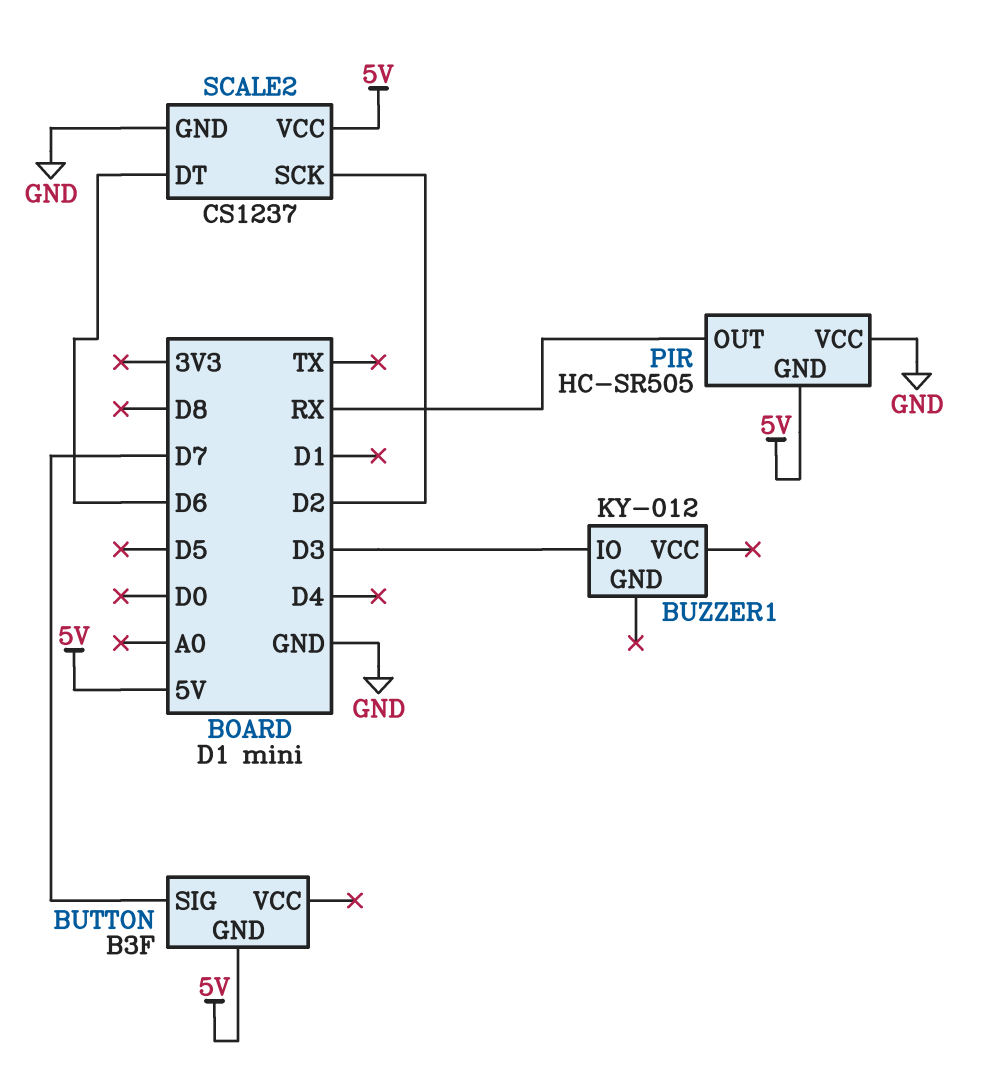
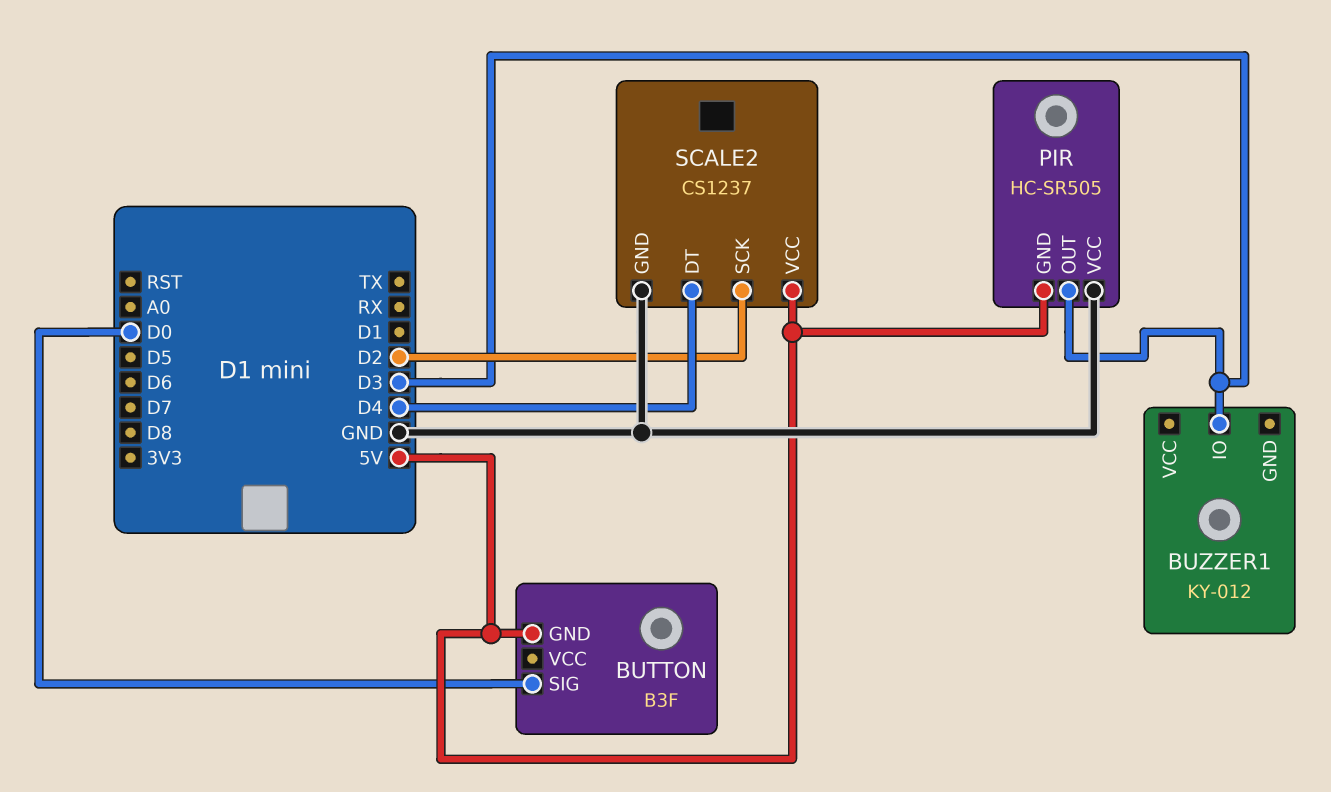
BUTTON pin SIG: D7 -> D0
PIR pin OUT: RX -> D3
SCALE2 pin DT: D6 -> D4

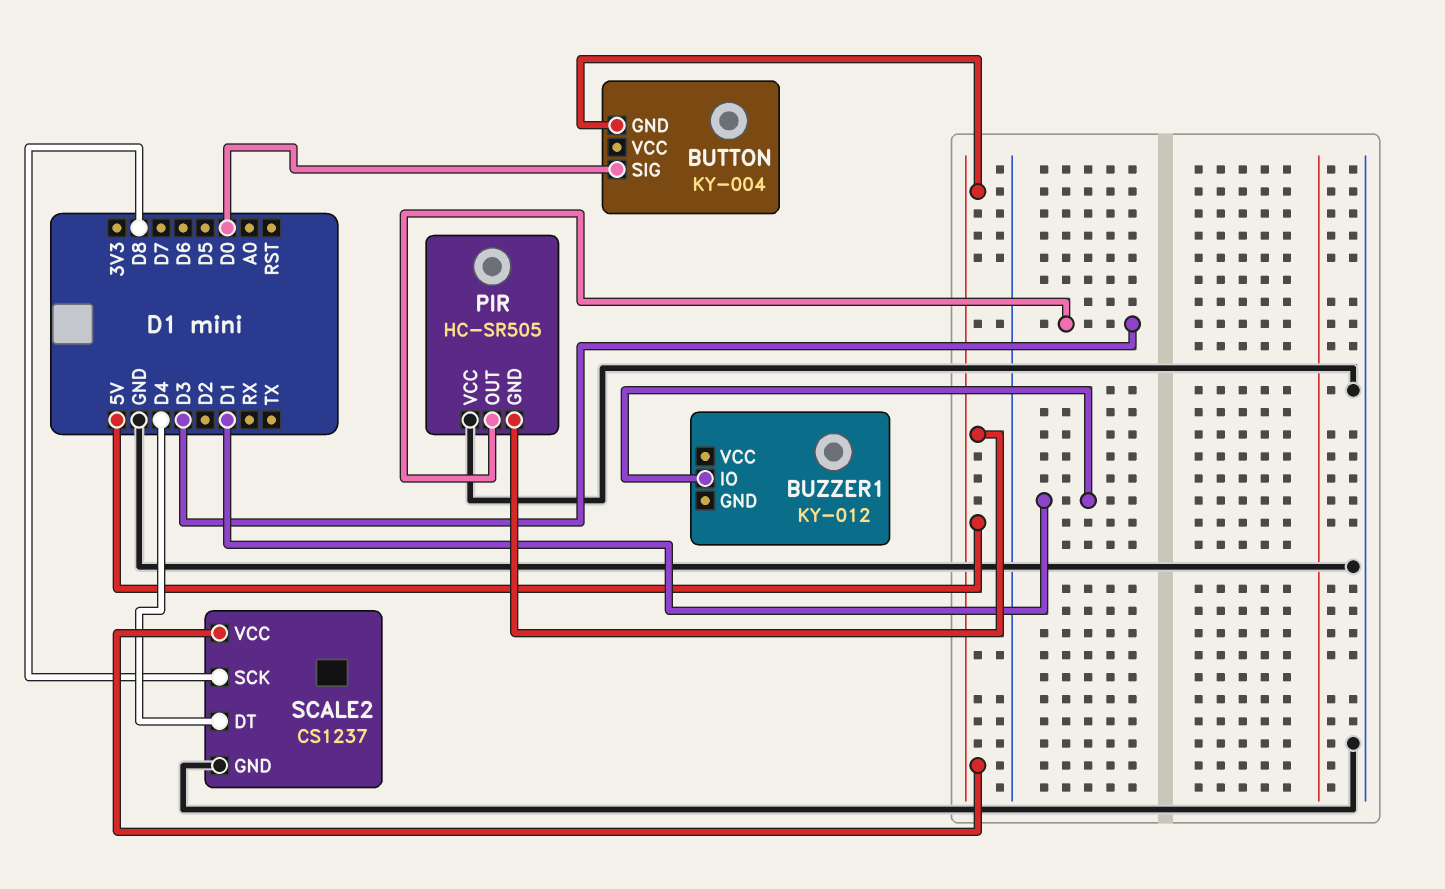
BUTTON: B3F -> KY-004
BUZZER1 pin IO: D3 -> D1
SCALE2 pin SCK: D2 -> D8

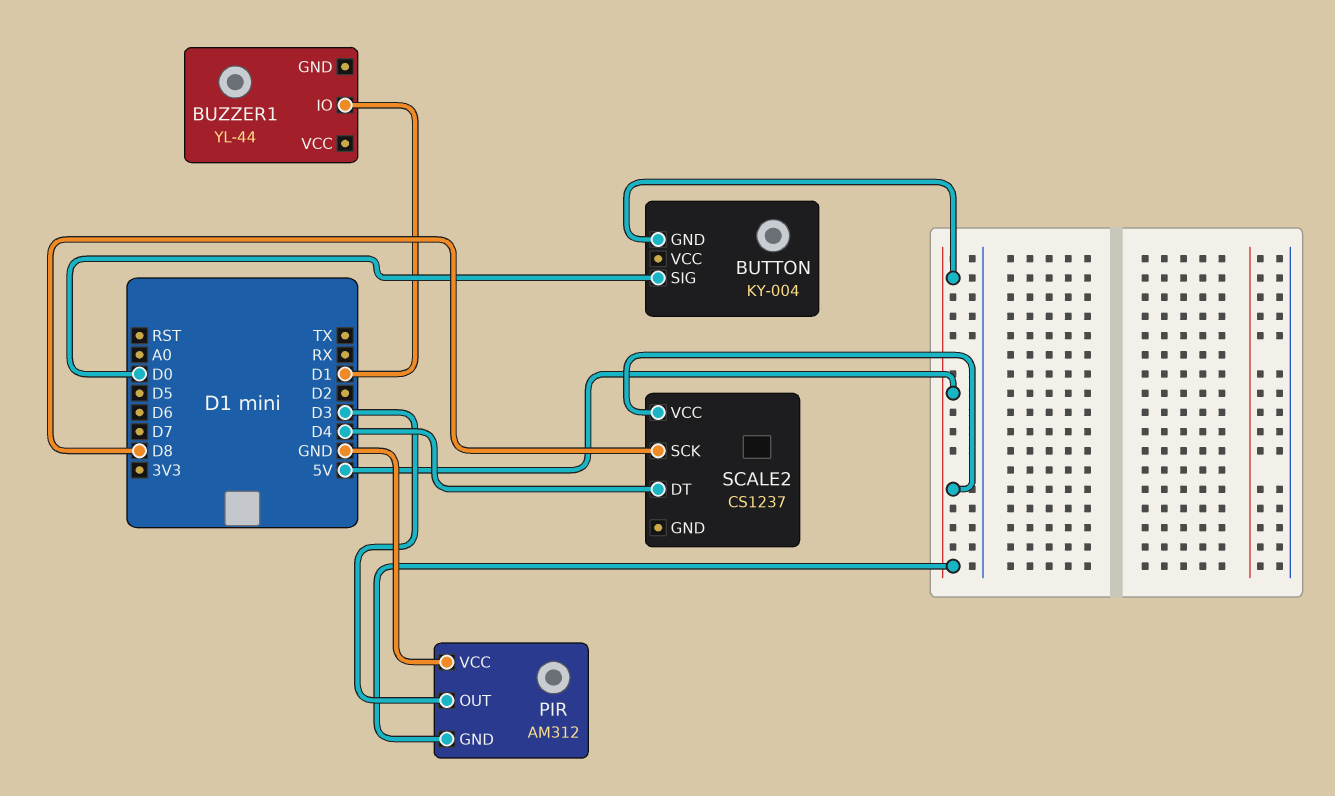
BUZZER1: KY-012 -> YL-44
PIR: HC-SR505 -> AM312
SCALE2 pin GND: GND -> none

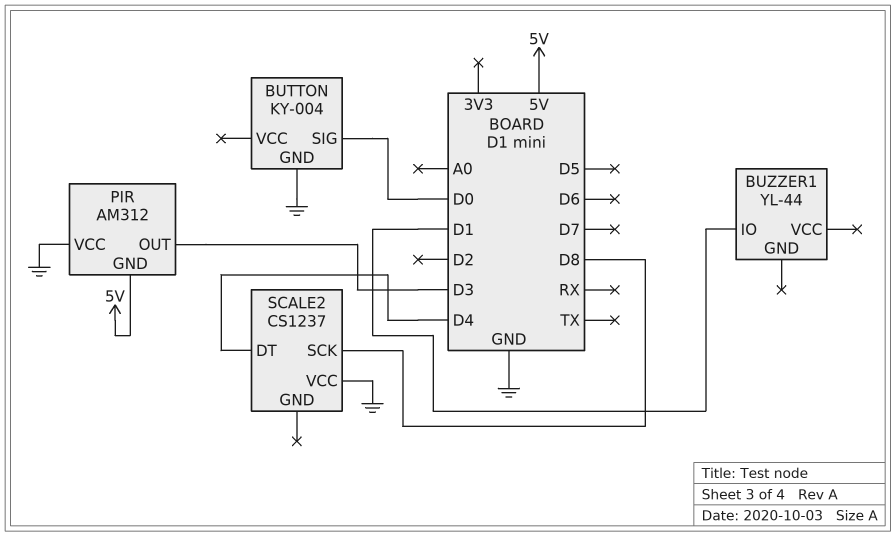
BUTTON pin GND: 5V -> GND
SCALE2 pin VCC: 5V -> GND

